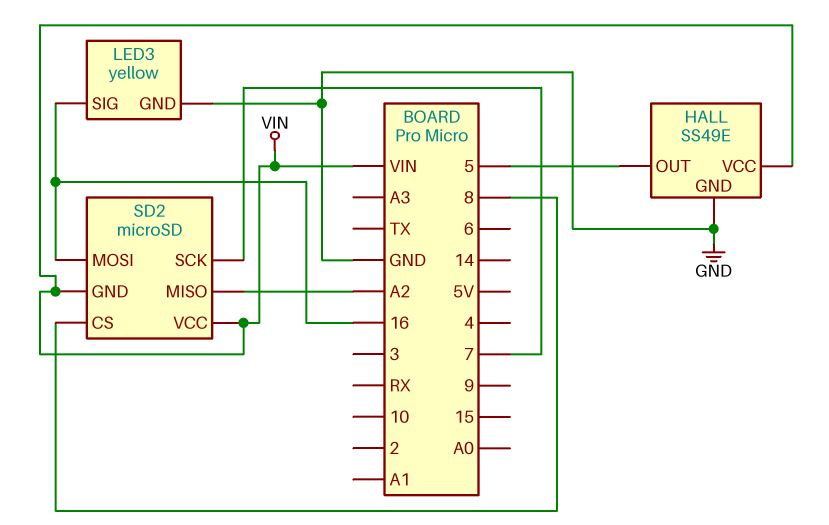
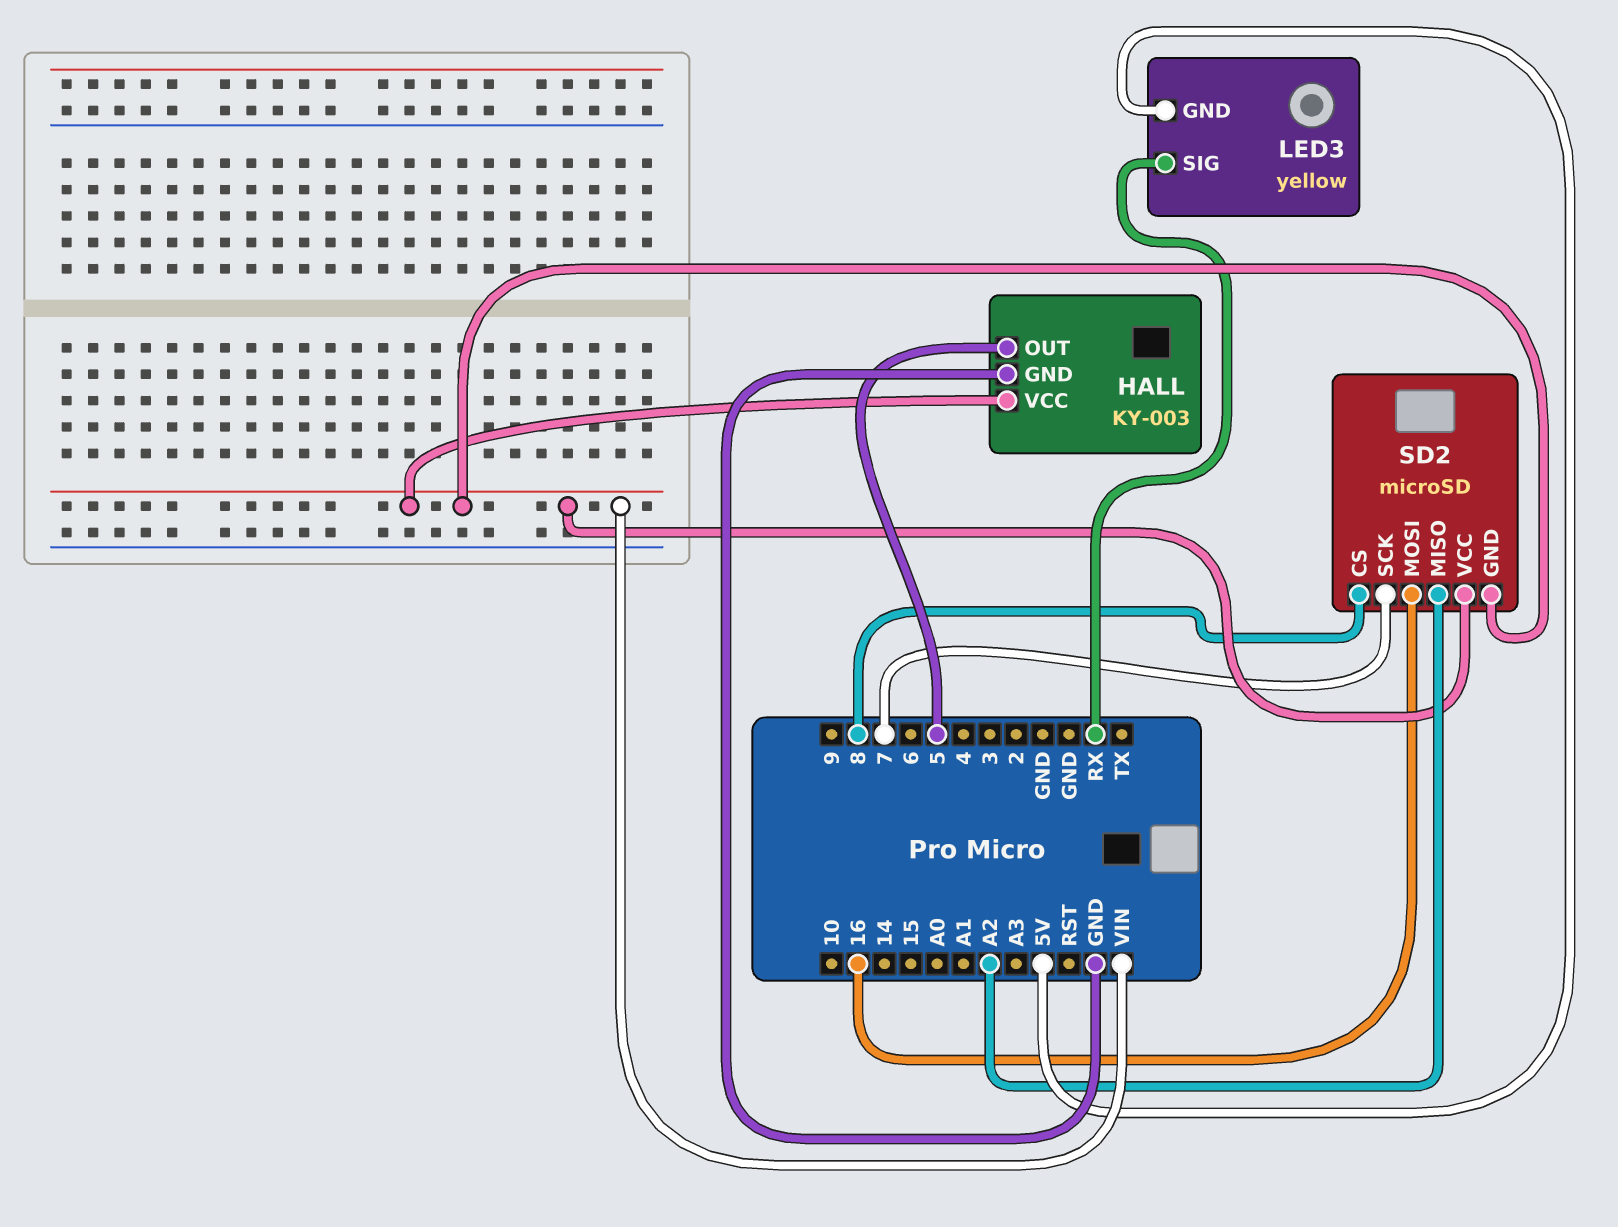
HALL: SS49E -> KY-003
LED3 pin GND: GND -> 5V
LED3 pin SIG: 16 -> RX

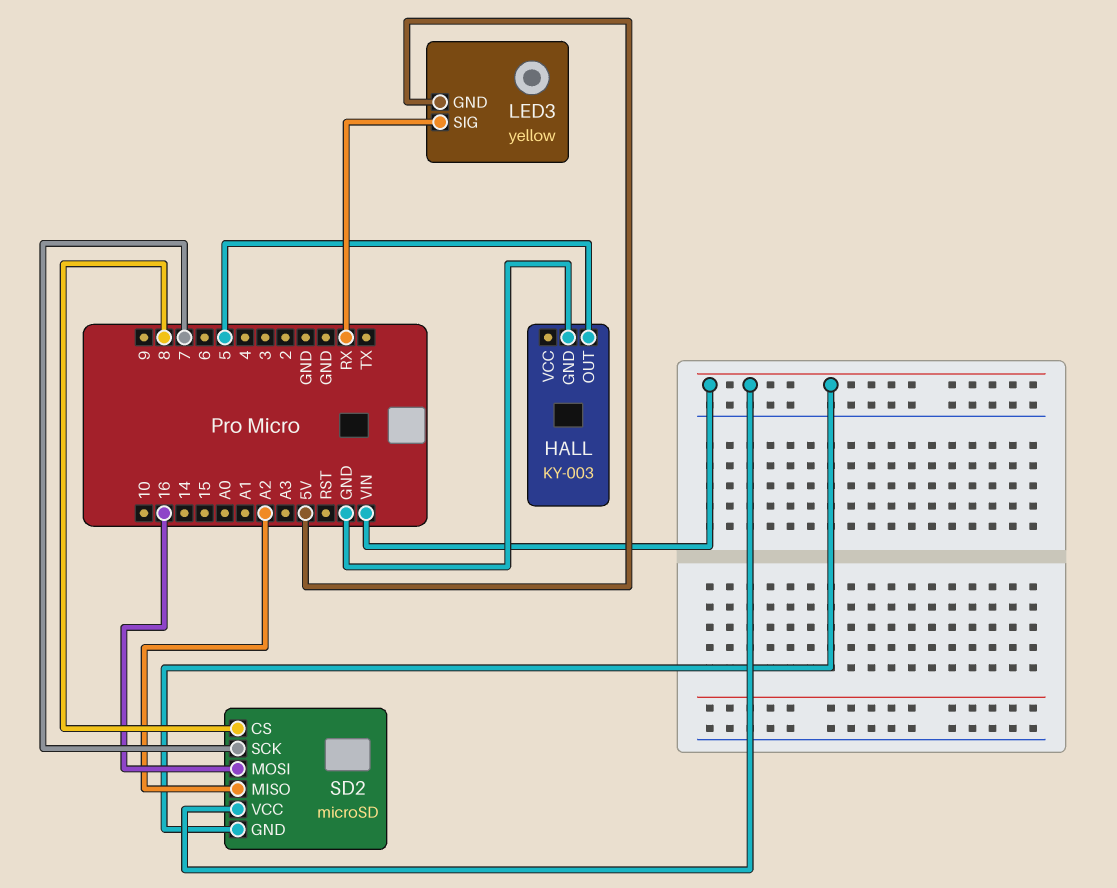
HALL pin VCC: VIN -> none

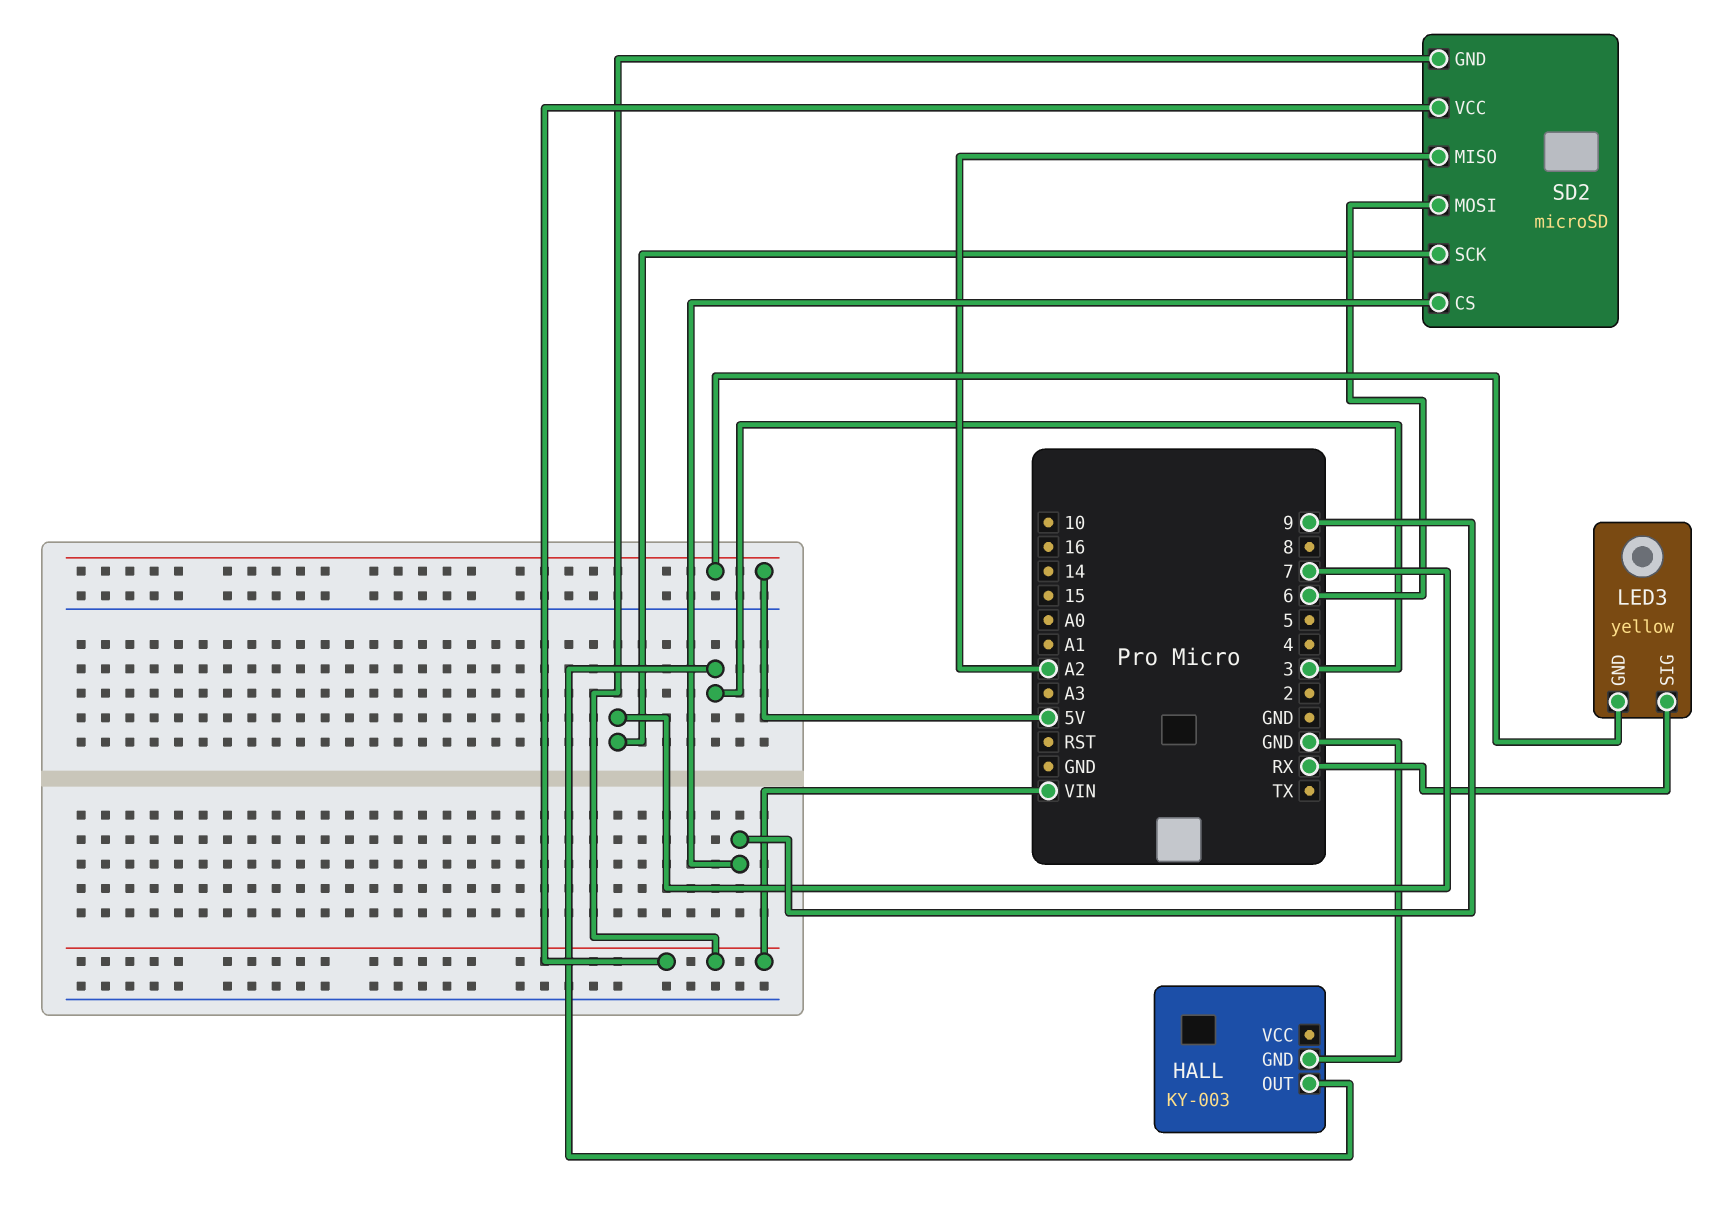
HALL pin OUT: 5 -> 3
SD2 pin CS: 8 -> 9
SD2 pin MOSI: 16 -> 6

